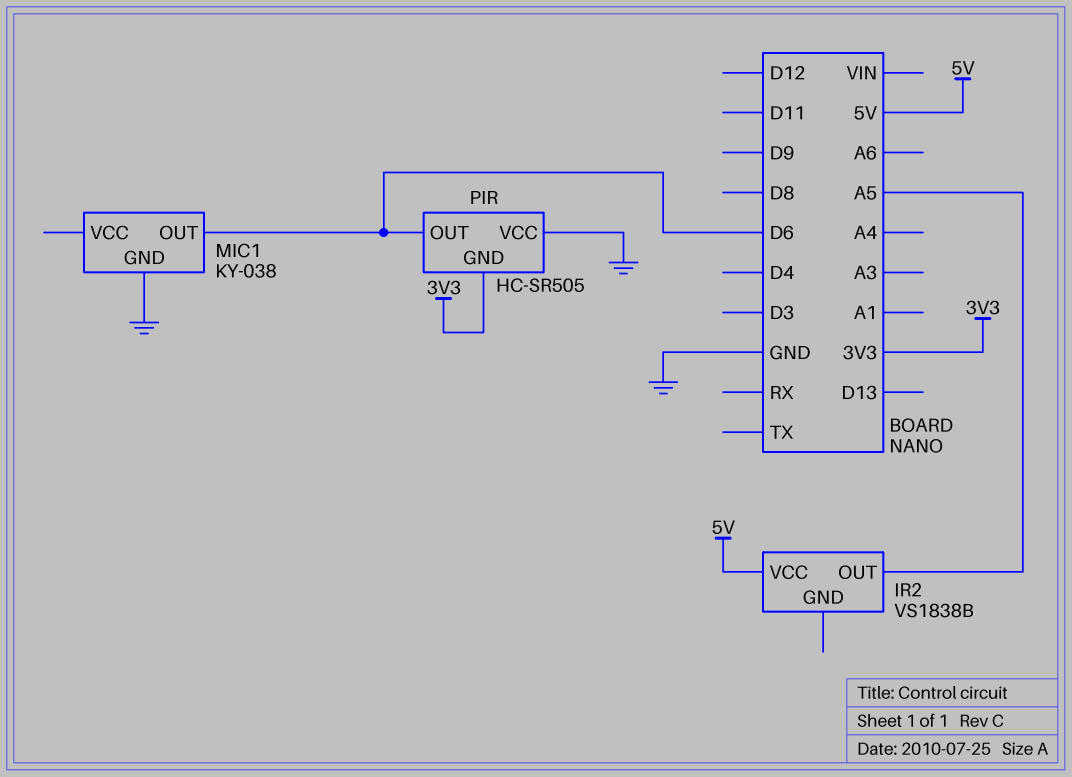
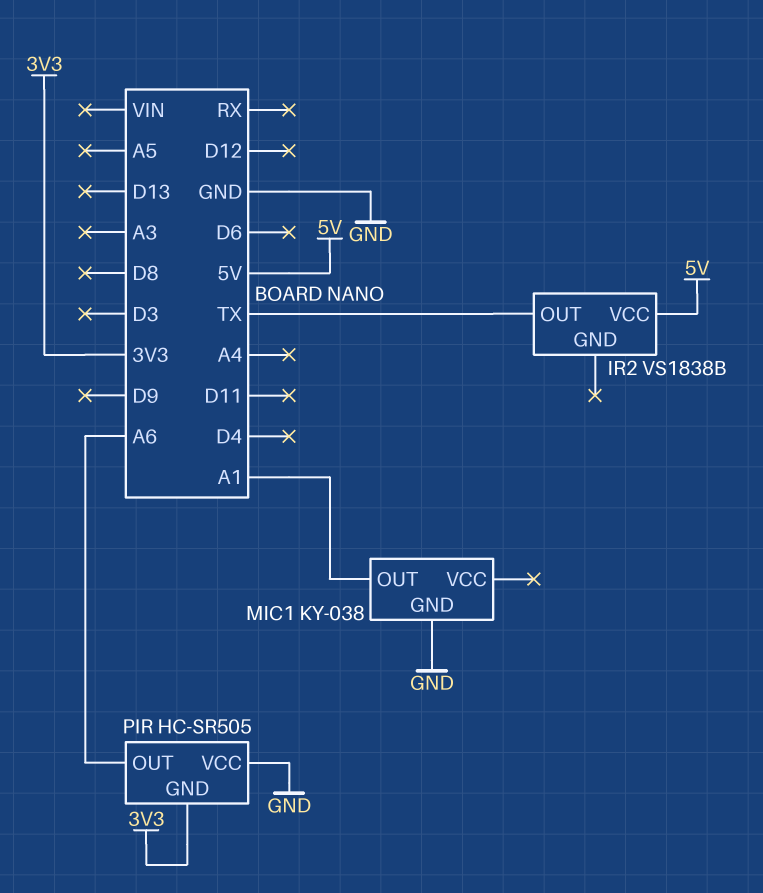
IR2 pin OUT: A5 -> TX
MIC1 pin OUT: D6 -> A1
PIR pin OUT: D6 -> A6

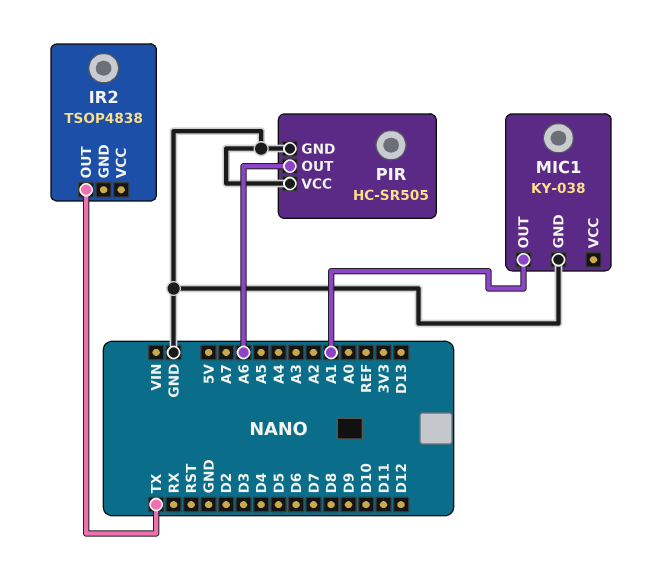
IR2: VS1838B -> TSOP4838
IR2 pin VCC: 5V -> none
PIR pin GND: 3V3 -> GND

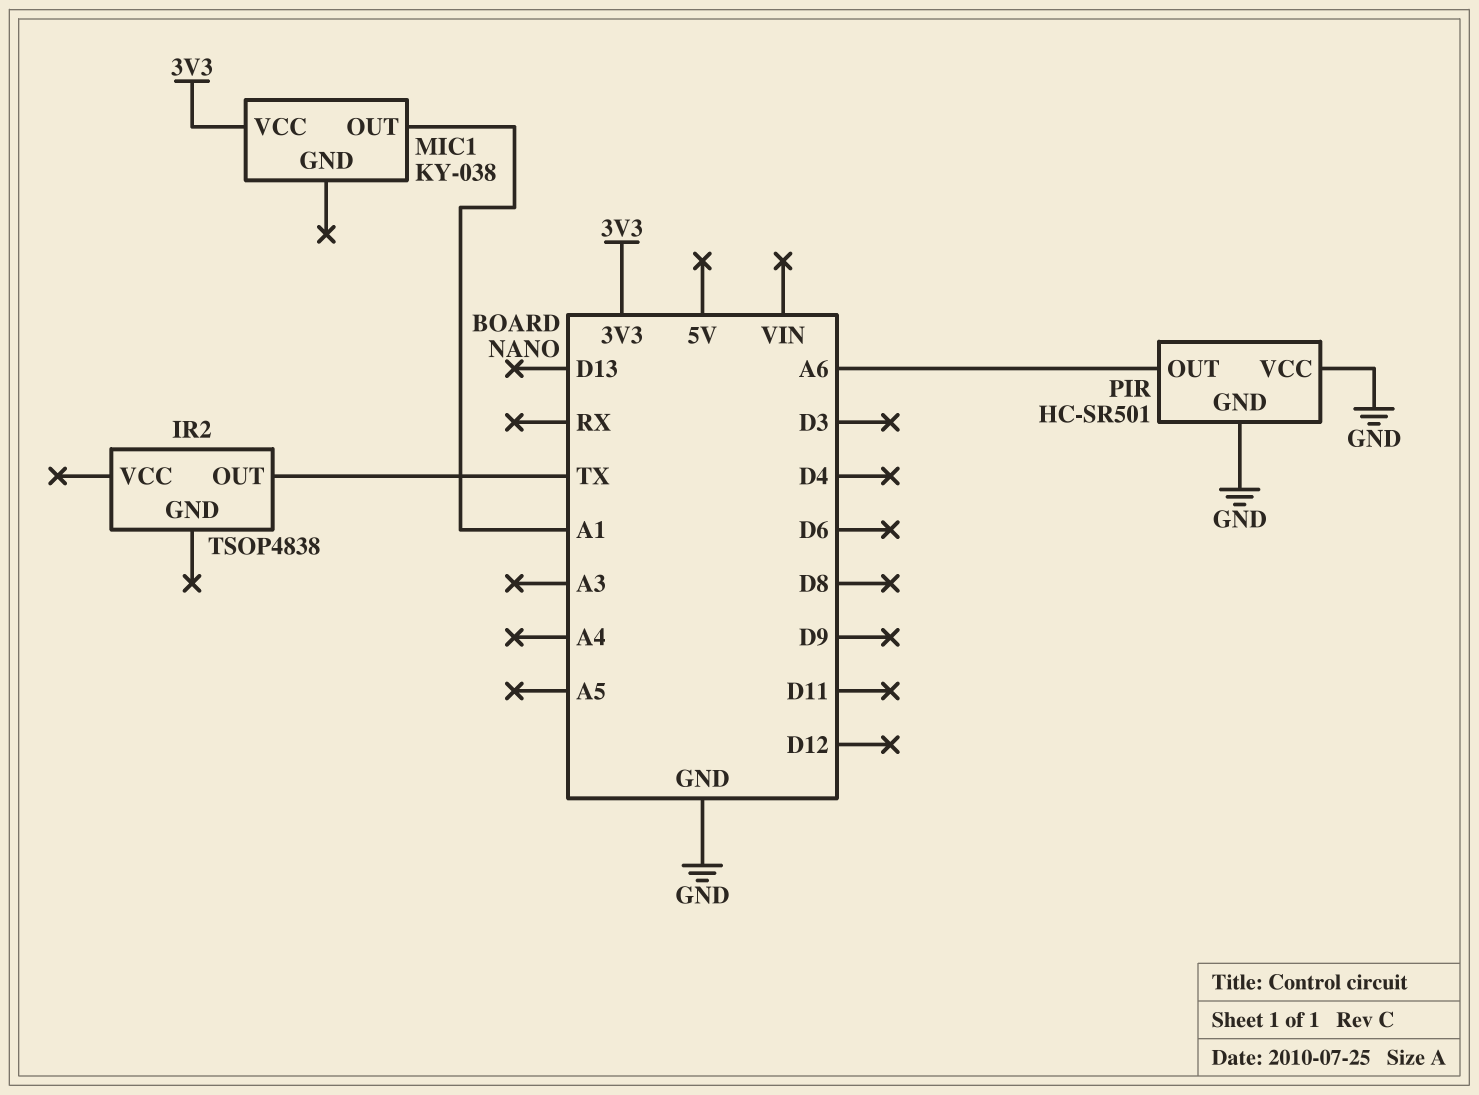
MIC1 pin GND: GND -> none
MIC1 pin VCC: none -> 3V3
PIR: HC-SR505 -> HC-SR501

